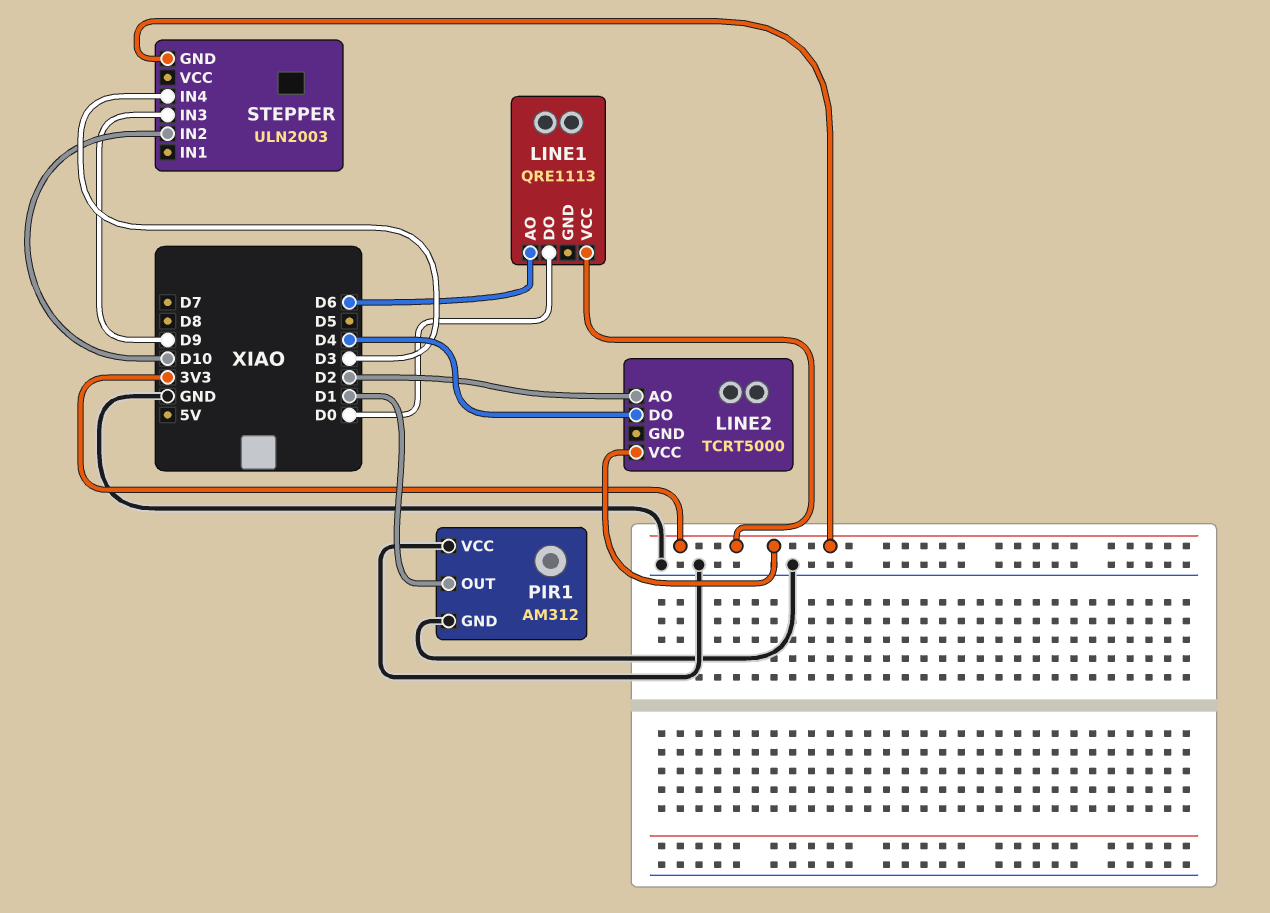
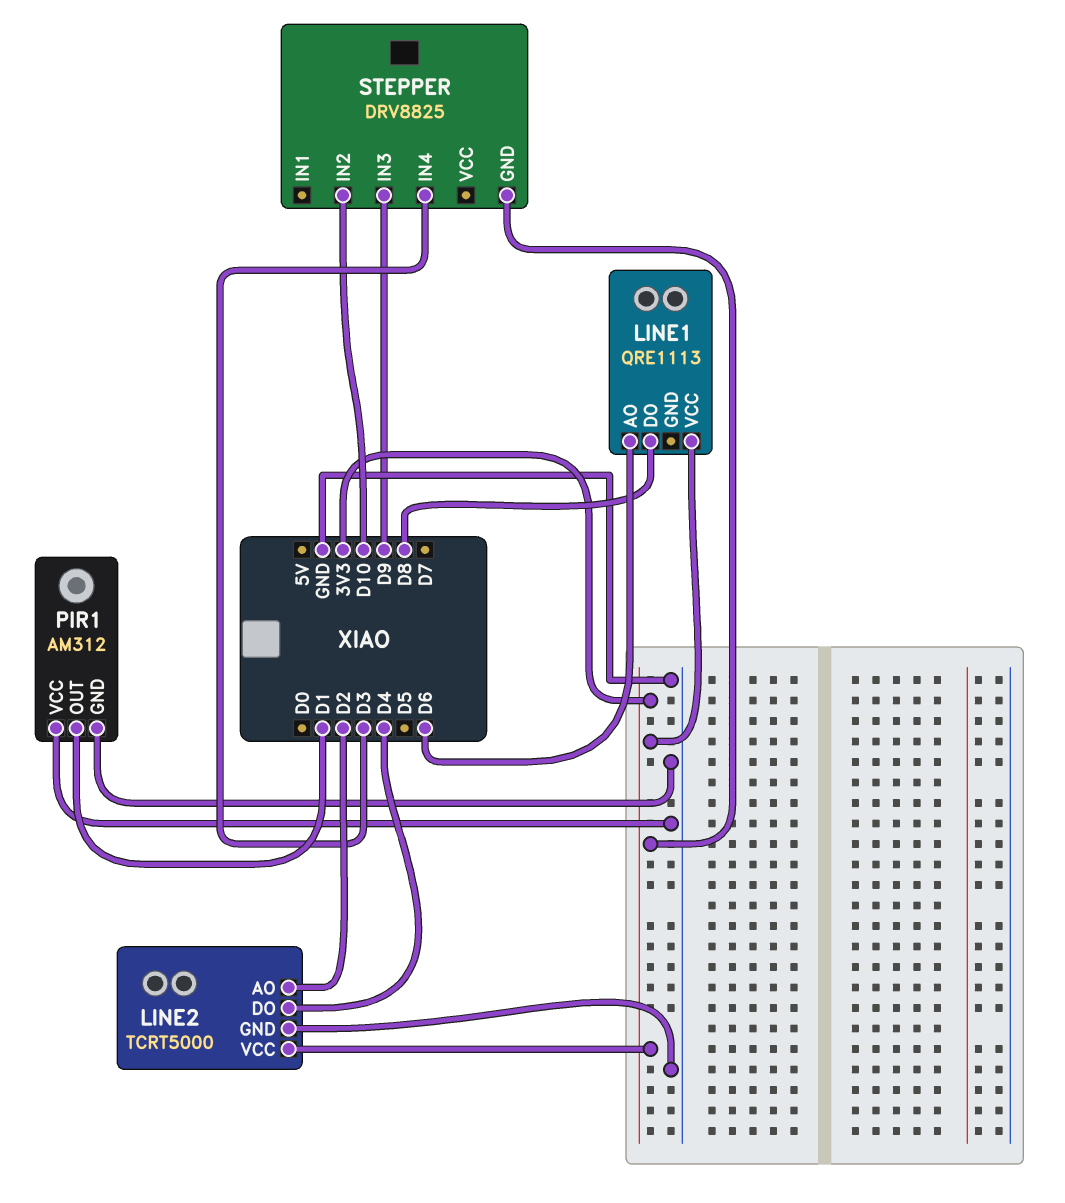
LINE1 pin DO: D0 -> D8
LINE2 pin GND: none -> GND
STEPPER: ULN2003 -> DRV8825

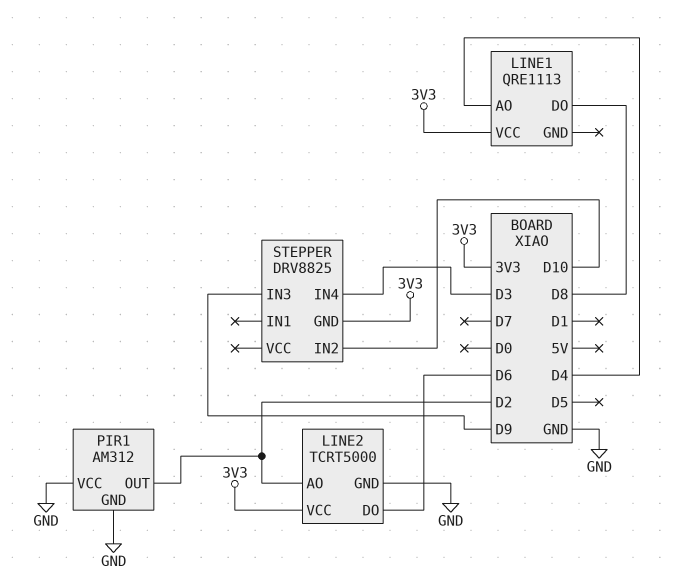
LINE1 pin AO: D6 -> D4
LINE2 pin DO: D4 -> D6
PIR1 pin OUT: D1 -> D2

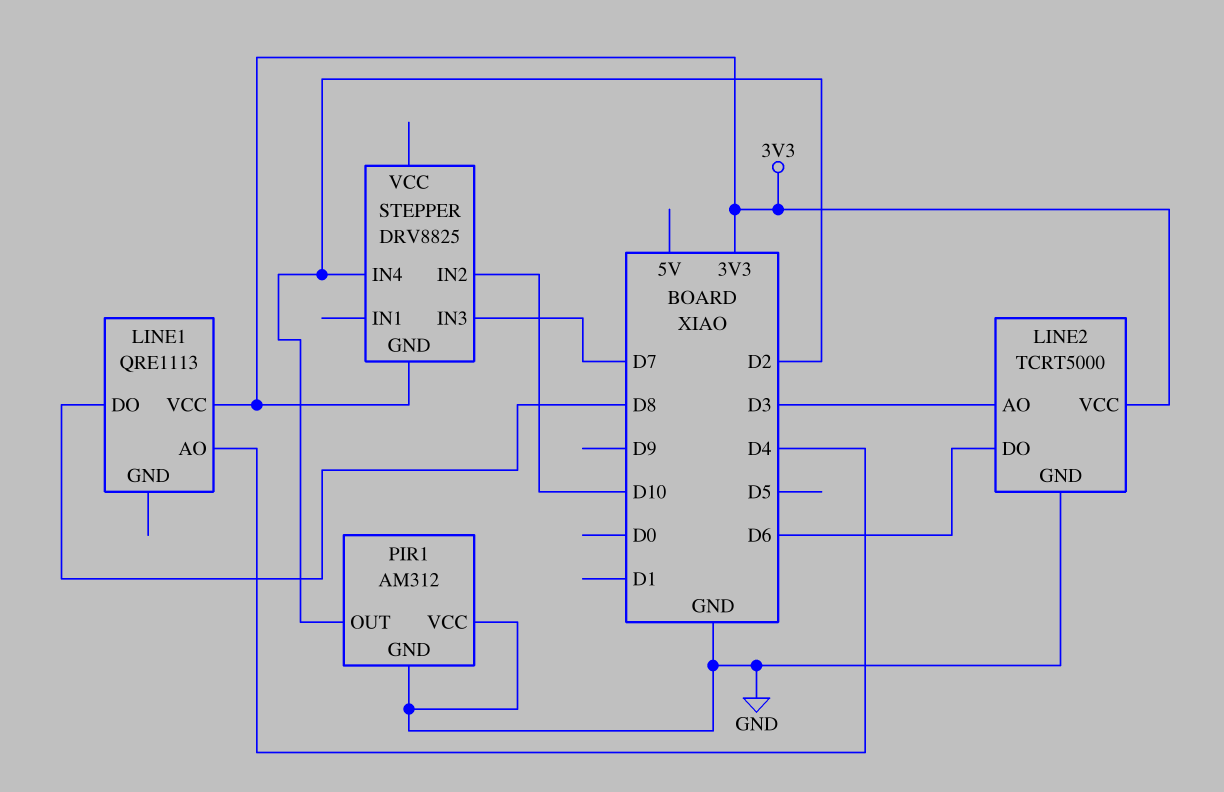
LINE2 pin AO: D2 -> D3
STEPPER pin IN3: D9 -> D7
STEPPER pin IN4: D3 -> D2

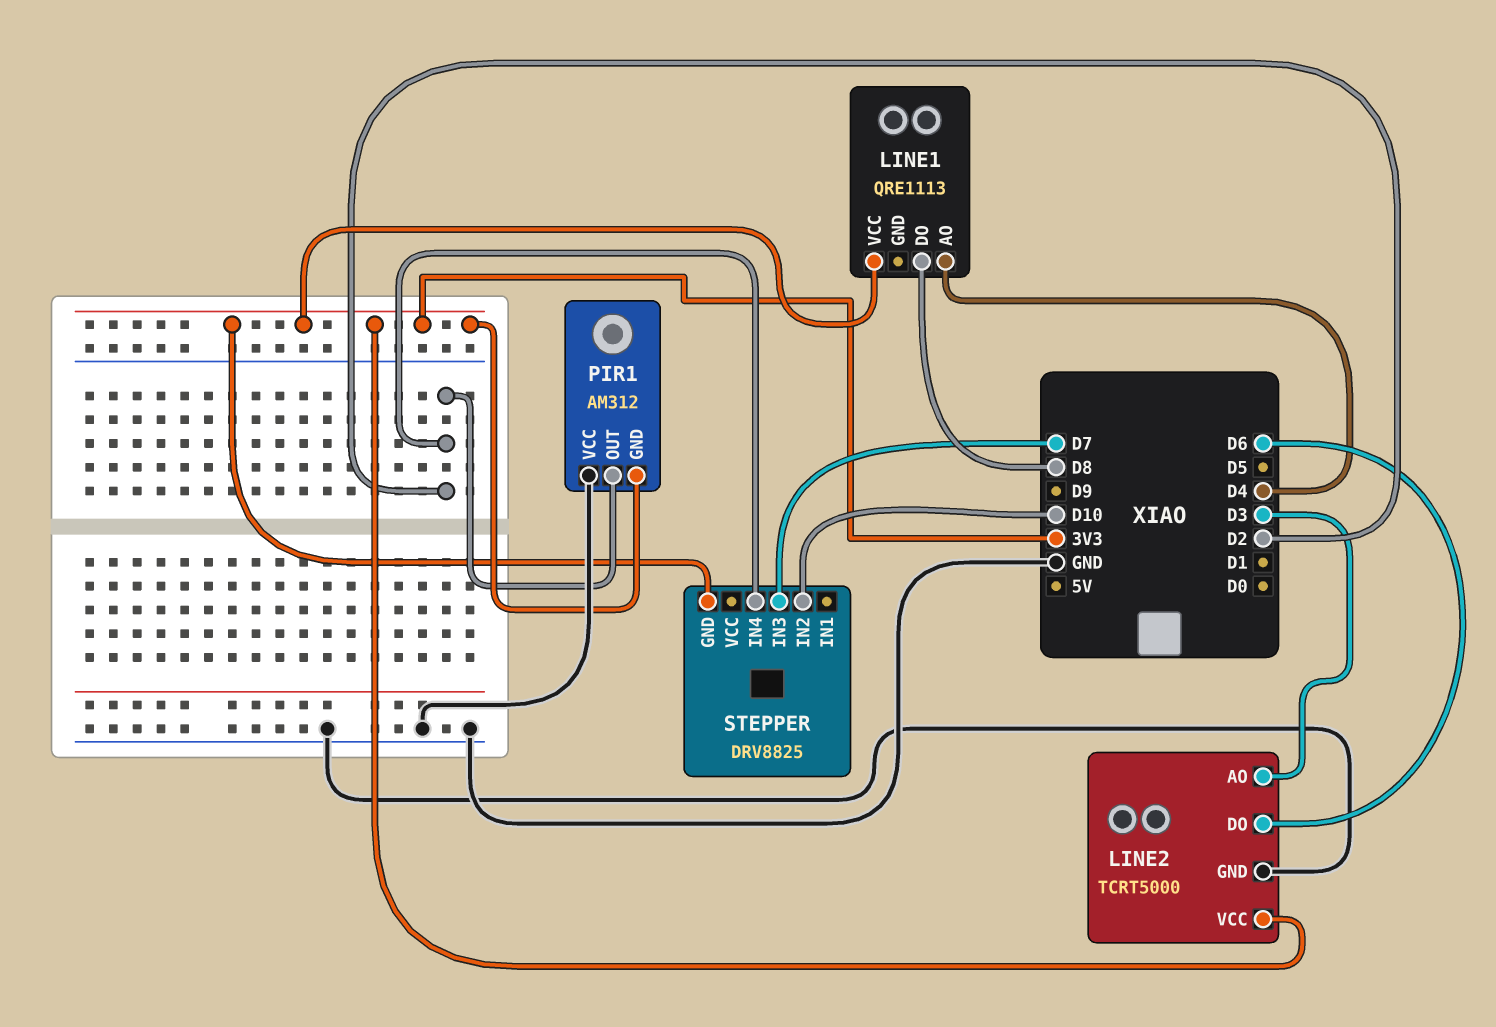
PIR1 pin GND: GND -> 3V3

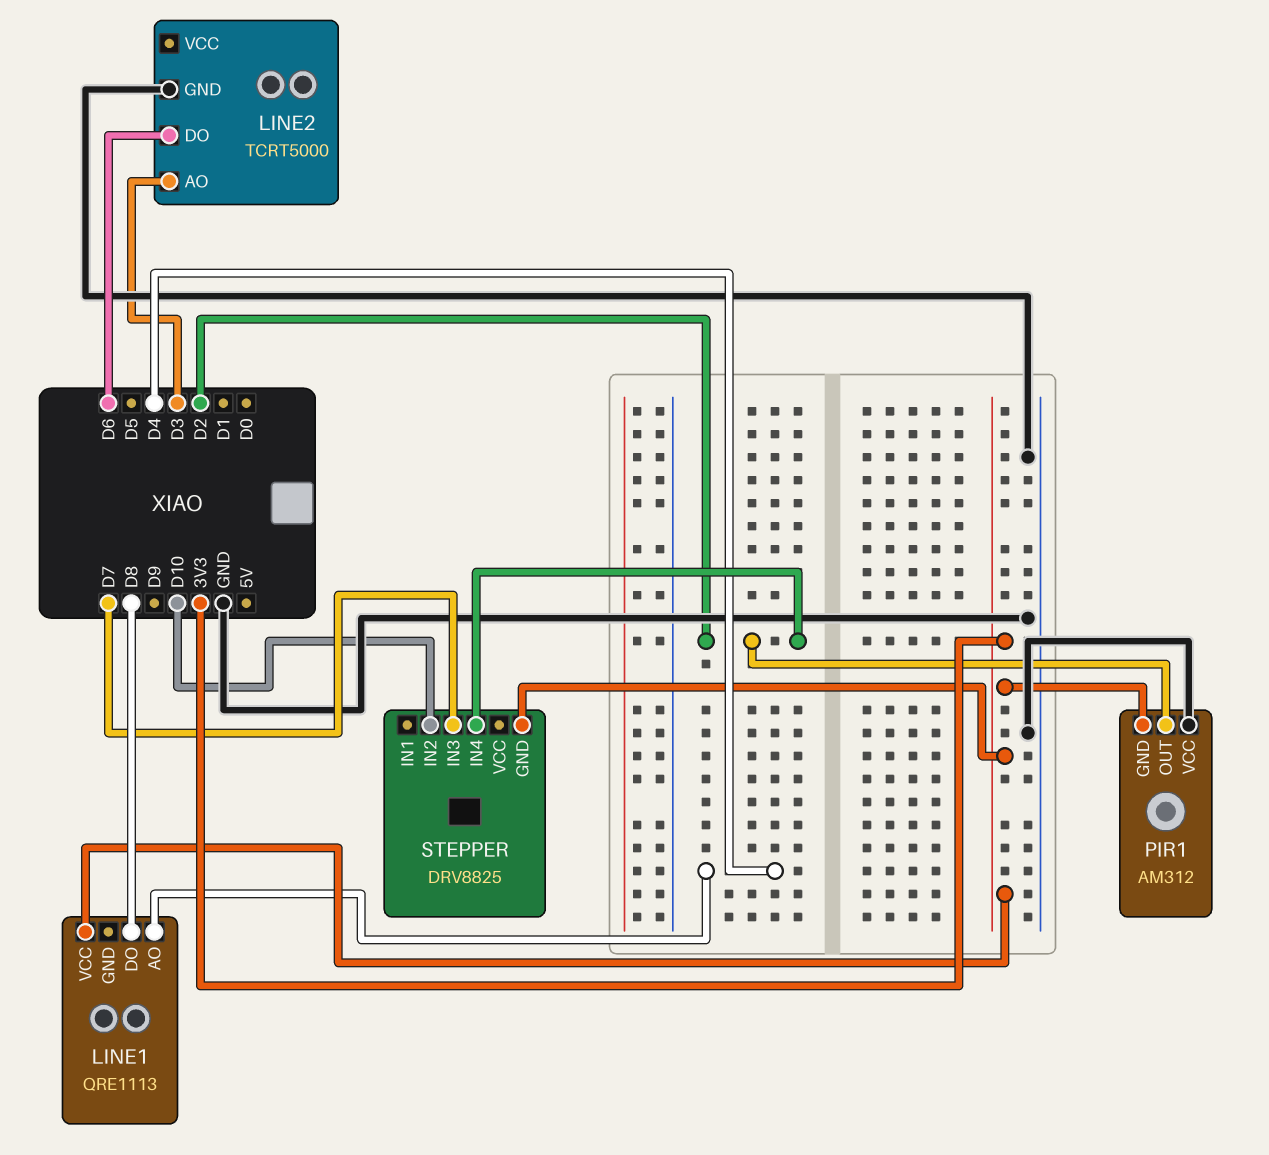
LINE2 pin VCC: 3V3 -> none

